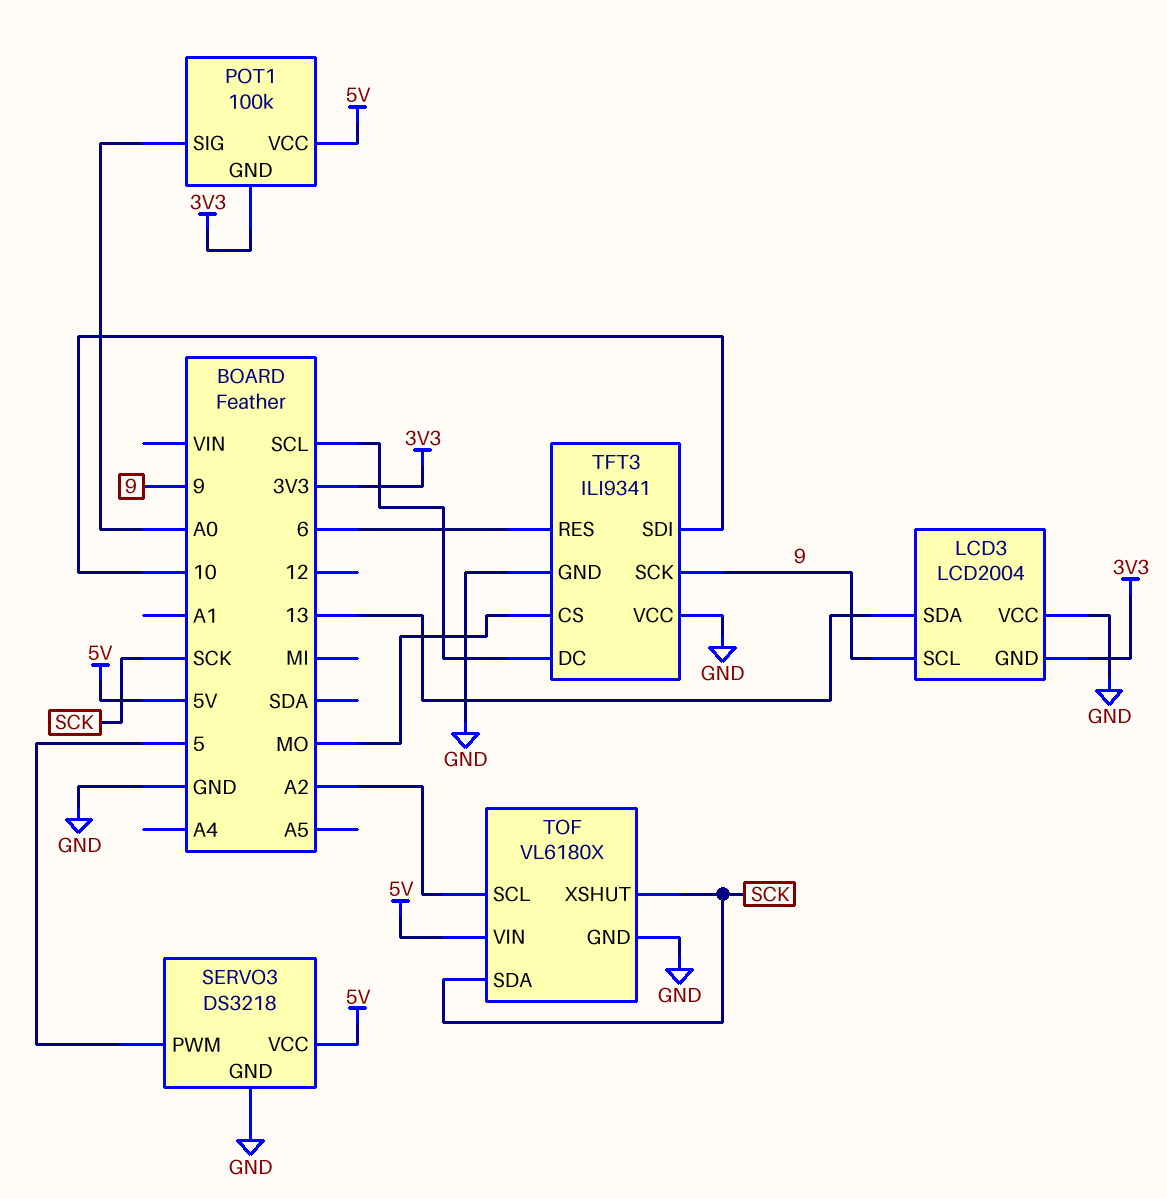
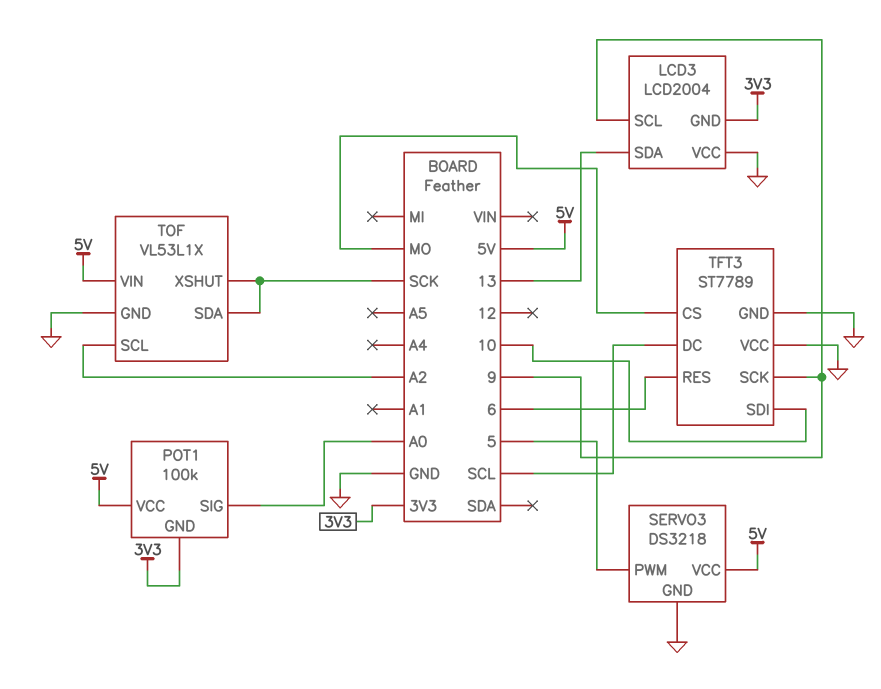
TFT3: ILI9341 -> ST7789
TOF: VL6180X -> VL53L1X

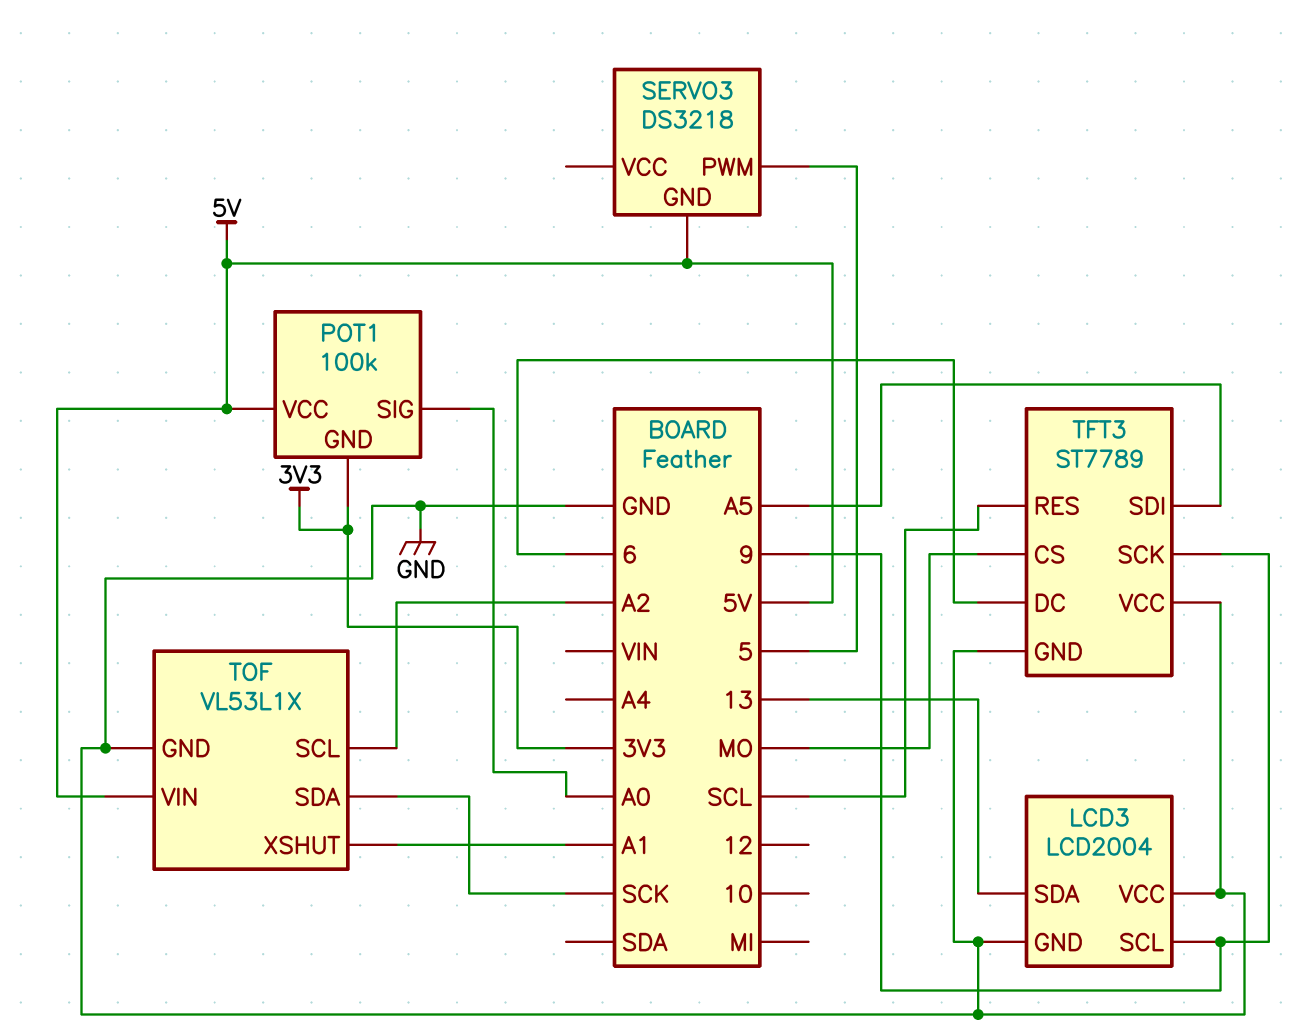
LCD3 pin GND: 3V3 -> GND
SERVO3 pin GND: GND -> 5V
SERVO3 pin VCC: 5V -> none
TFT3 pin DC: SCL -> 6
TFT3 pin RES: 6 -> SCL
TFT3 pin SDI: 10 -> A5
TOF pin XSHUT: SCK -> A1

